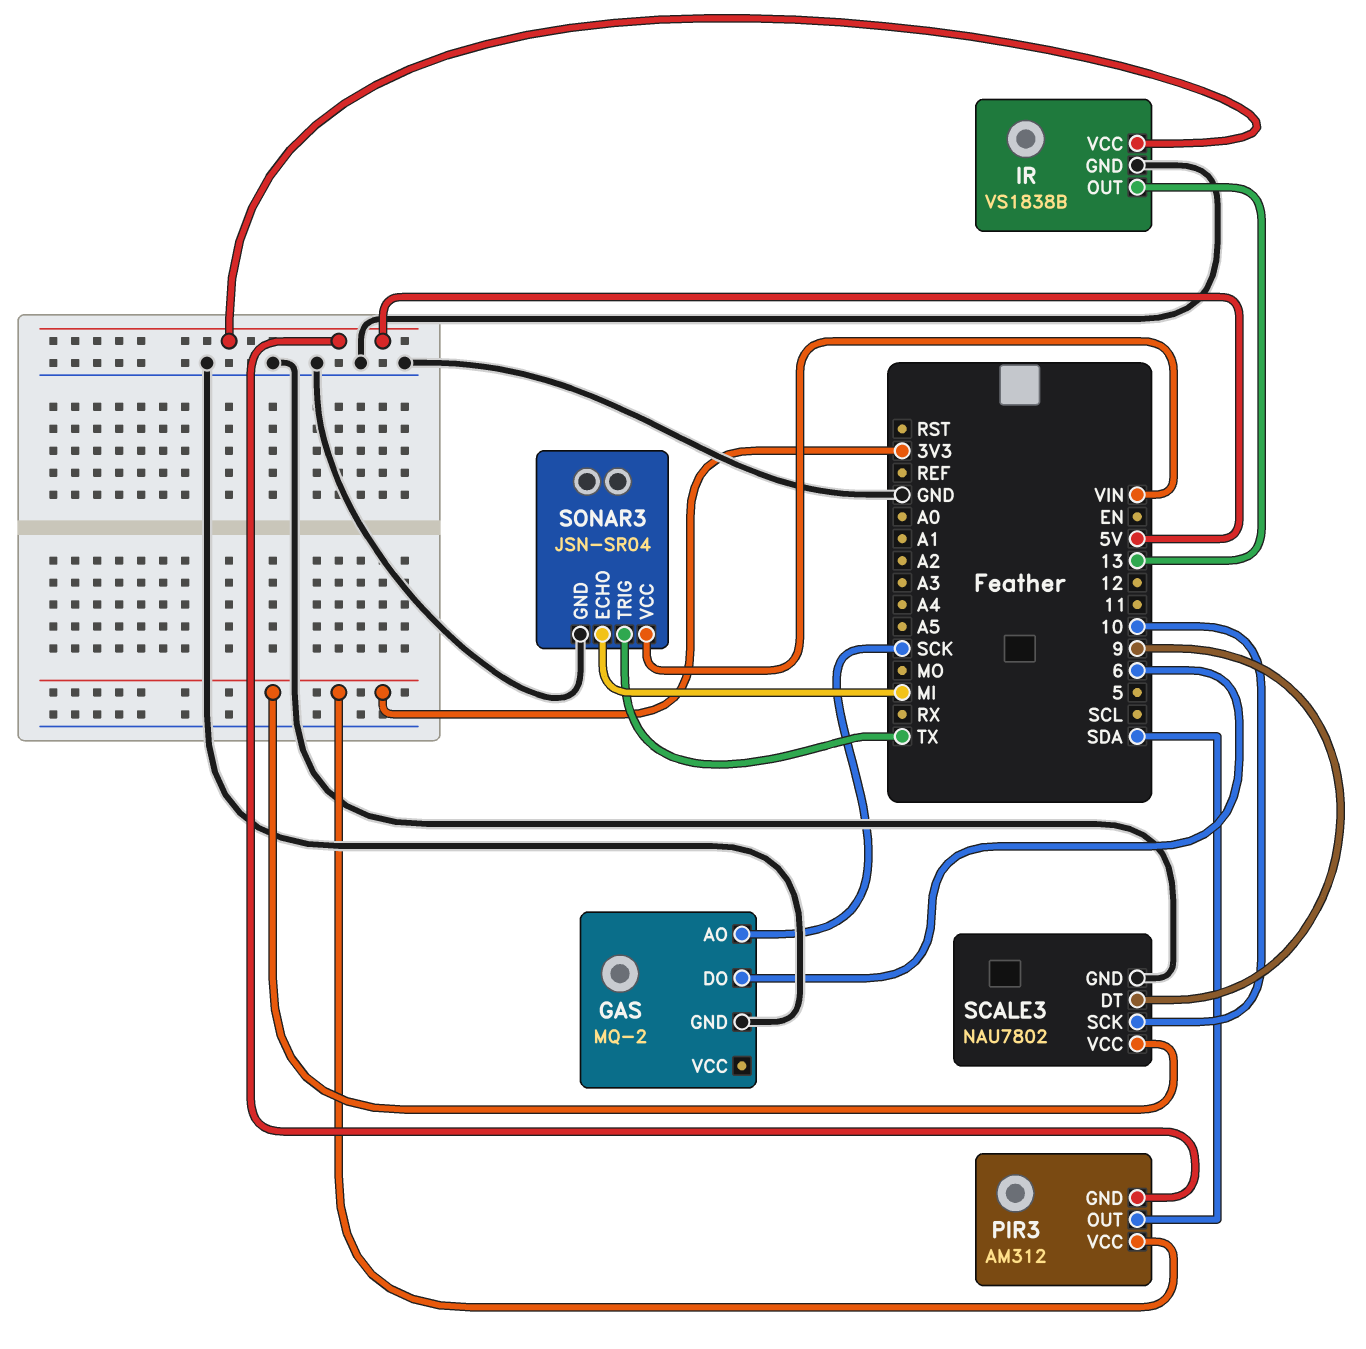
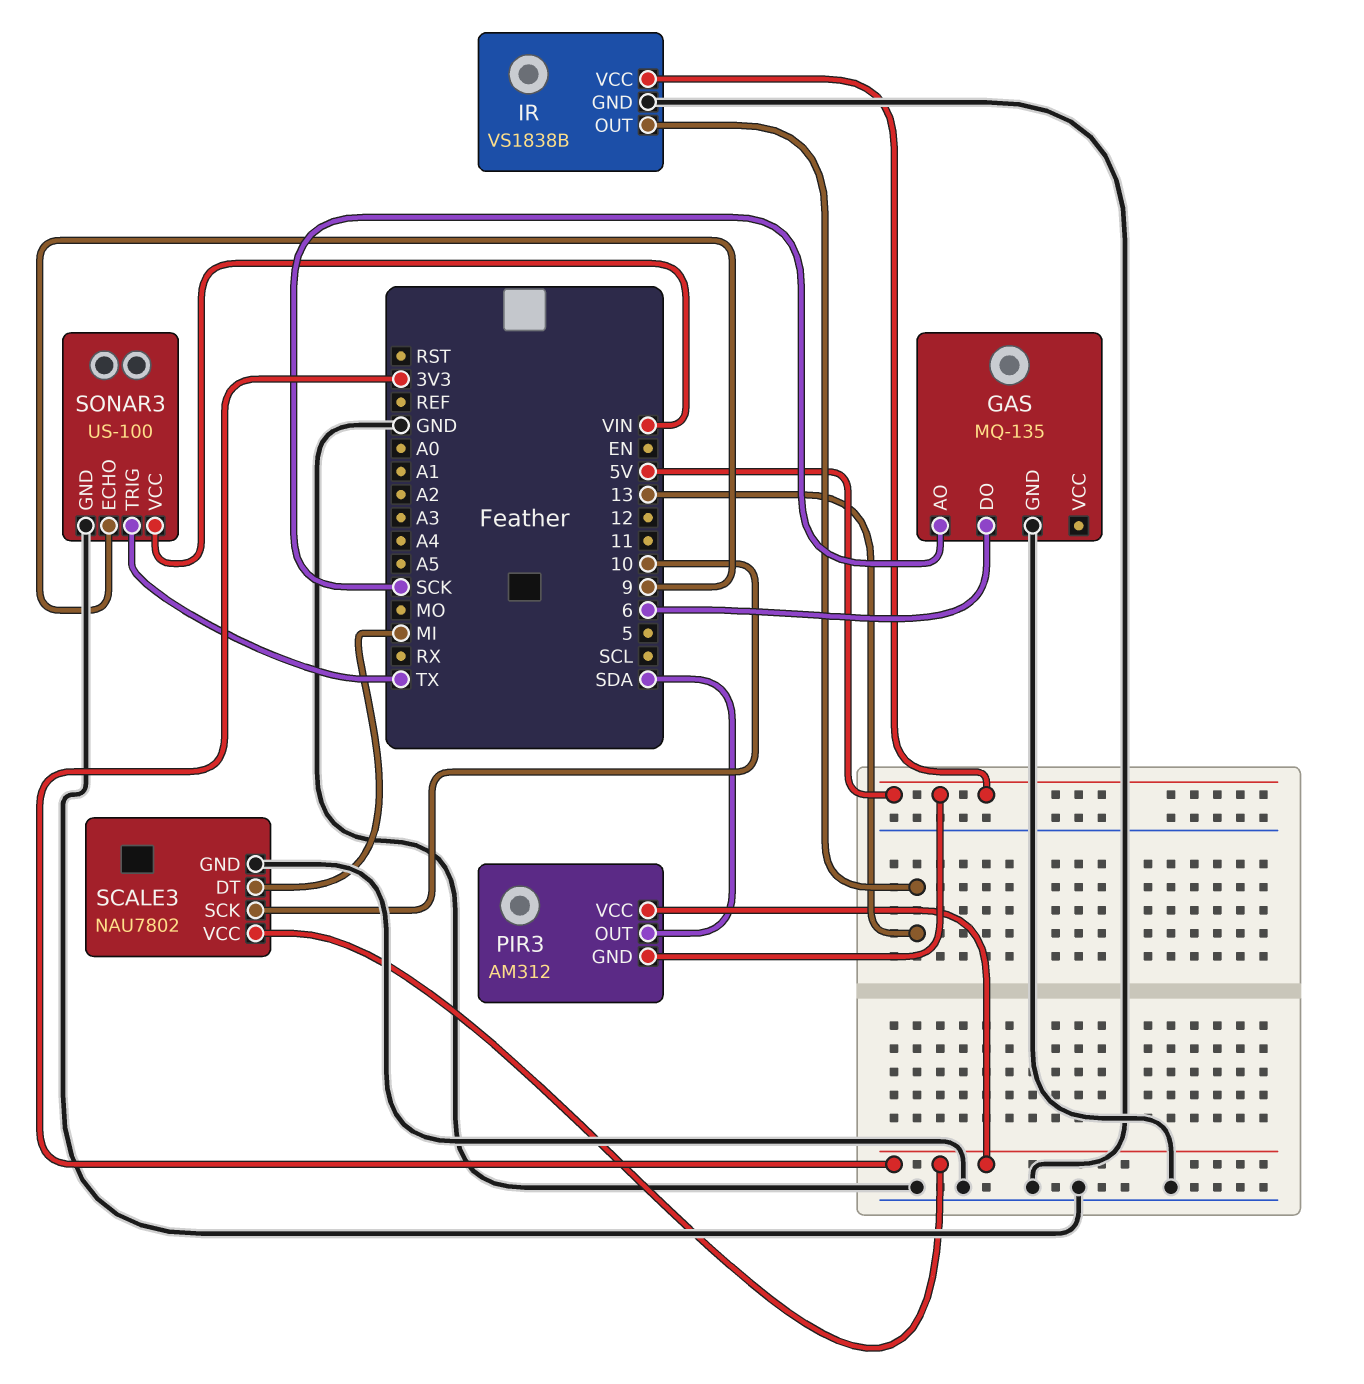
GAS: MQ-2 -> MQ-135
SCALE3 pin DT: 9 -> MI
SONAR3: JSN-SR04 -> US-100
SONAR3 pin ECHO: MI -> 9

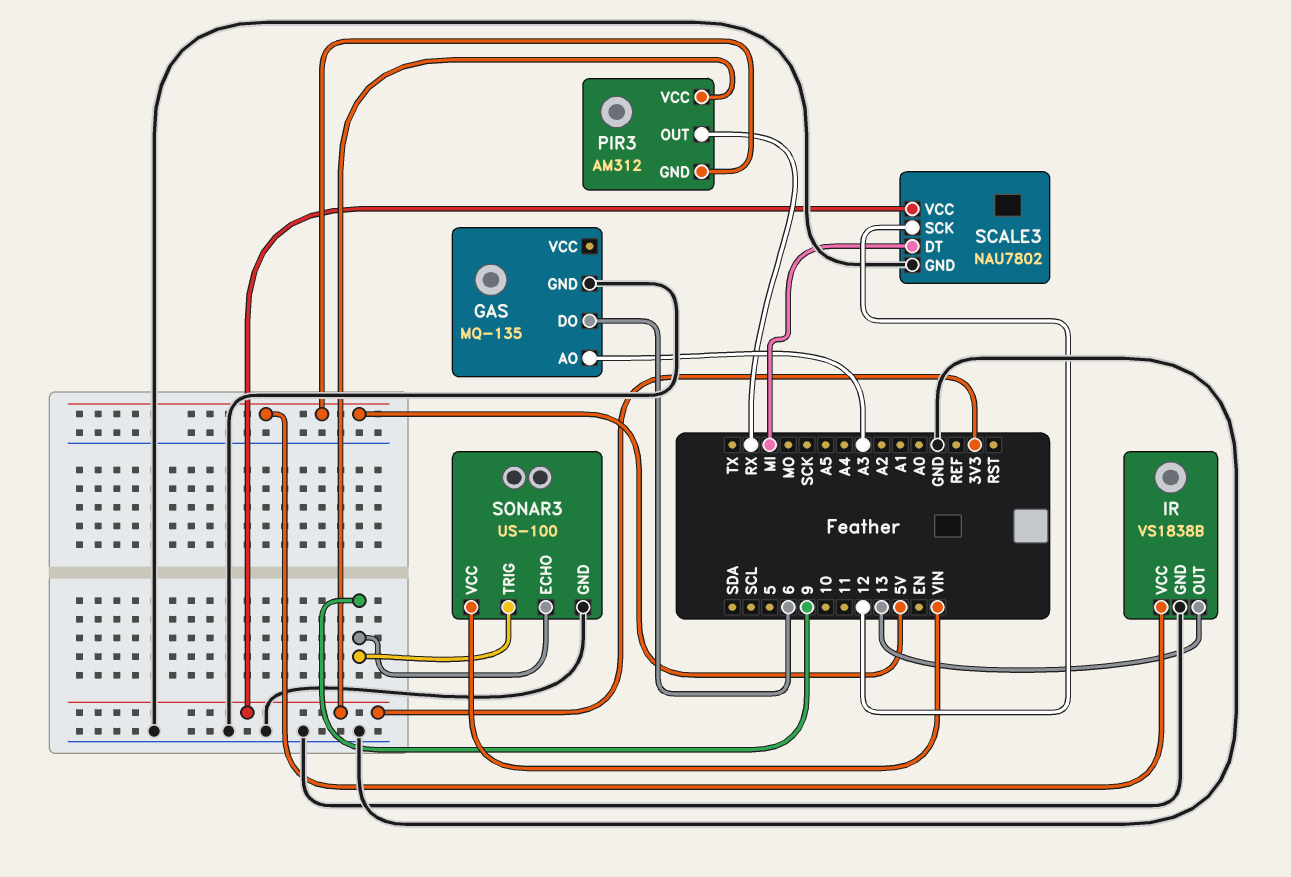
GAS pin AO: SCK -> A3
PIR3 pin OUT: SDA -> RX
SCALE3 pin SCK: 10 -> 12
SONAR3 pin TRIG: TX -> 9

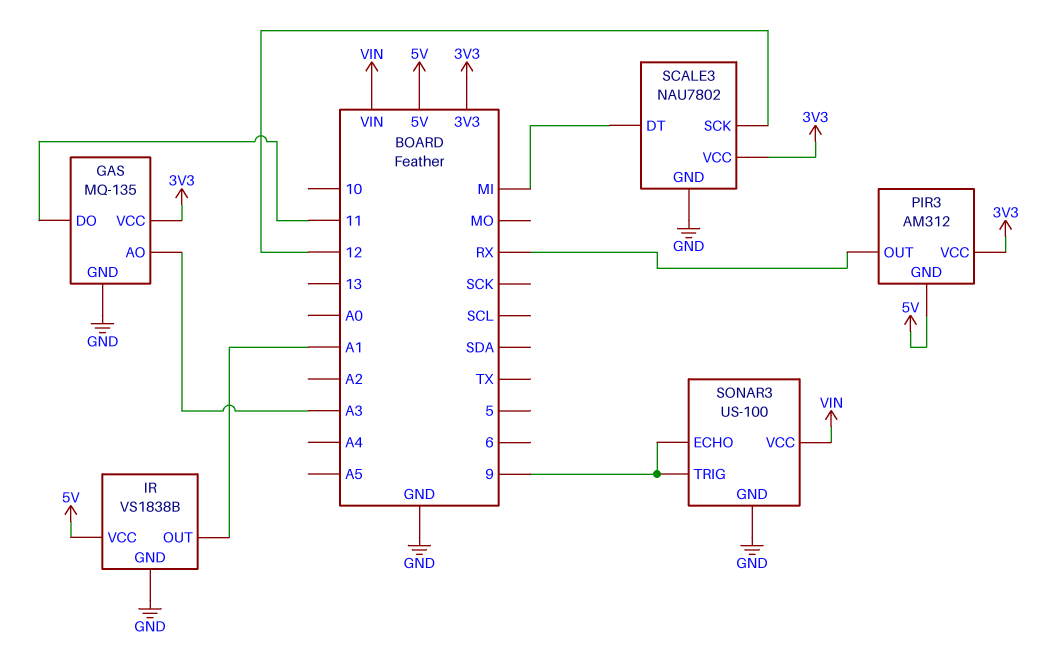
GAS pin DO: 6 -> 11
GAS pin VCC: none -> 3V3
IR pin OUT: 13 -> A1

